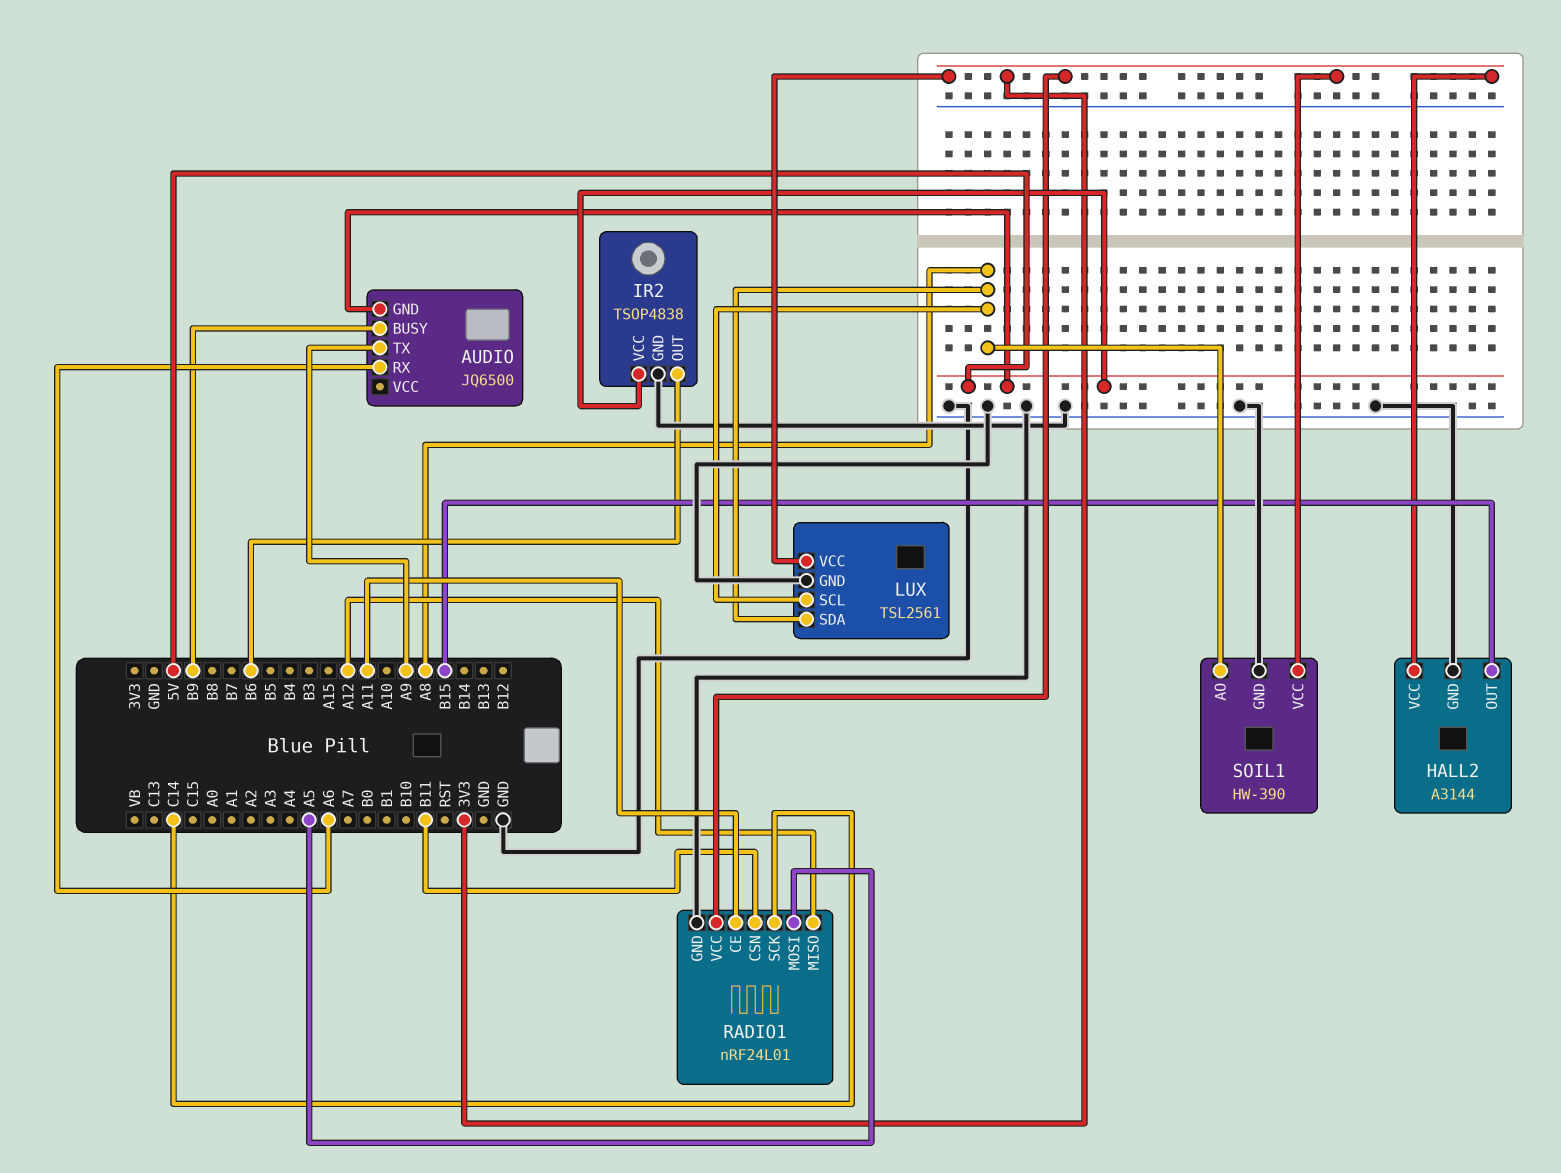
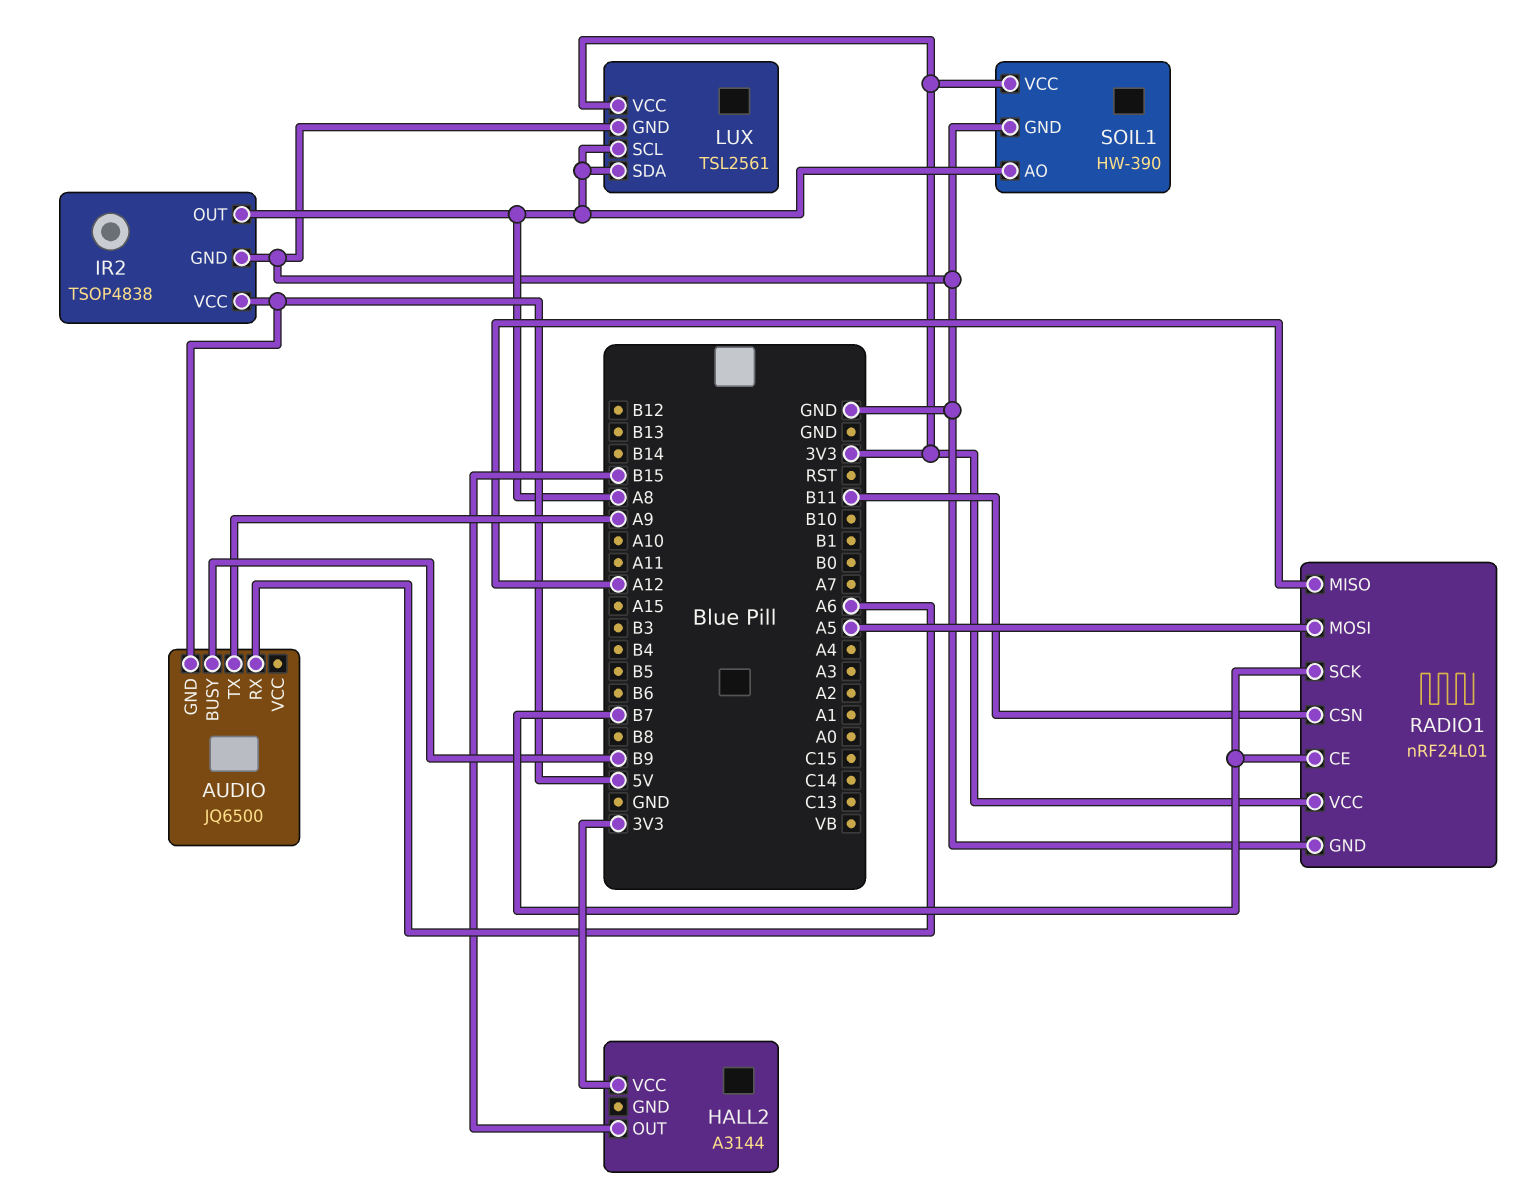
HALL2 pin GND: GND -> none
IR2 pin OUT: B6 -> A8
RADIO1 pin CE: A11 -> B7
RADIO1 pin SCK: C14 -> B7

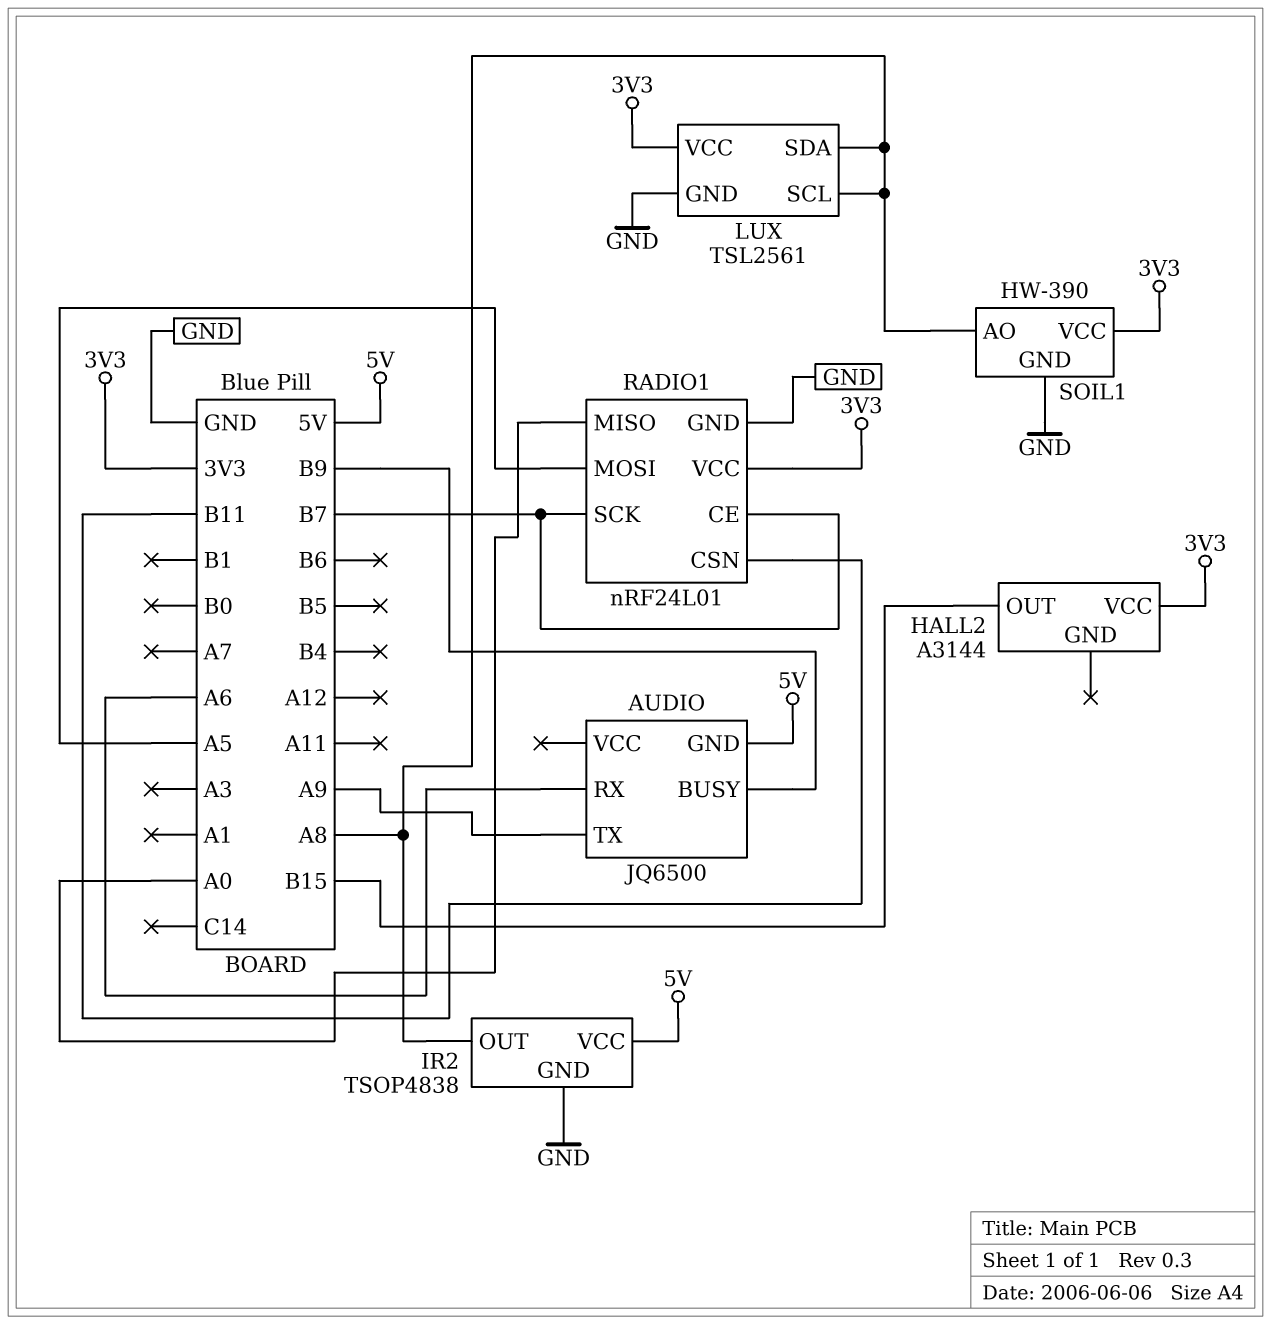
RADIO1 pin MISO: A12 -> A0

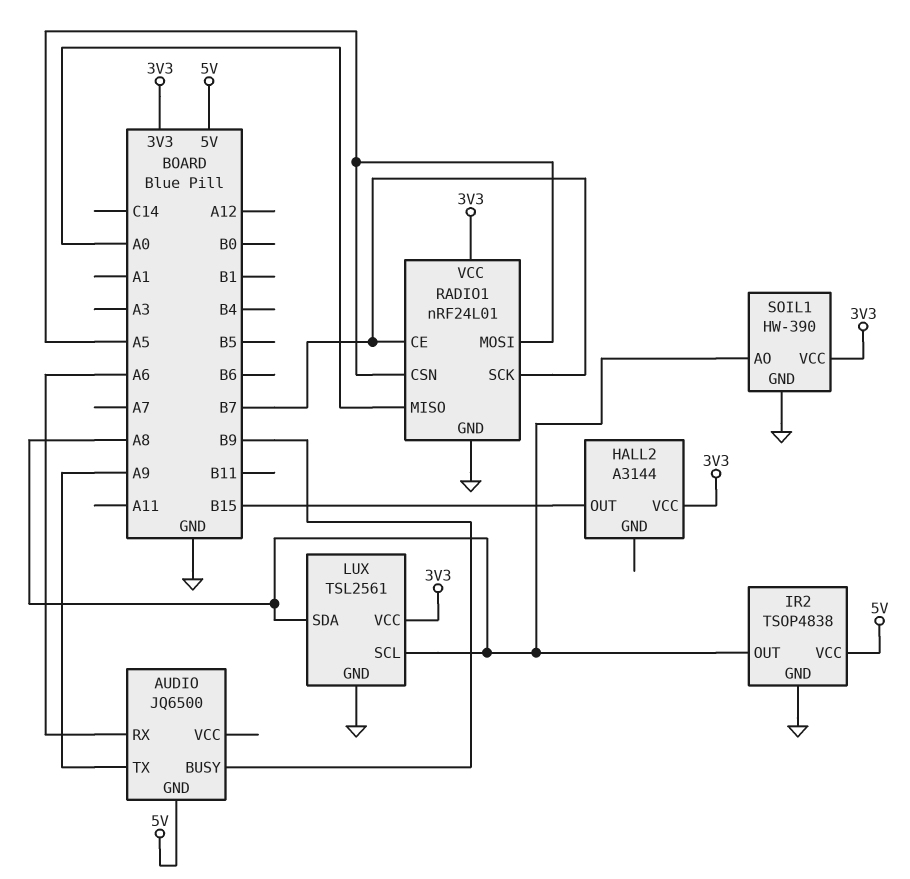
RADIO1 pin CSN: B11 -> A5

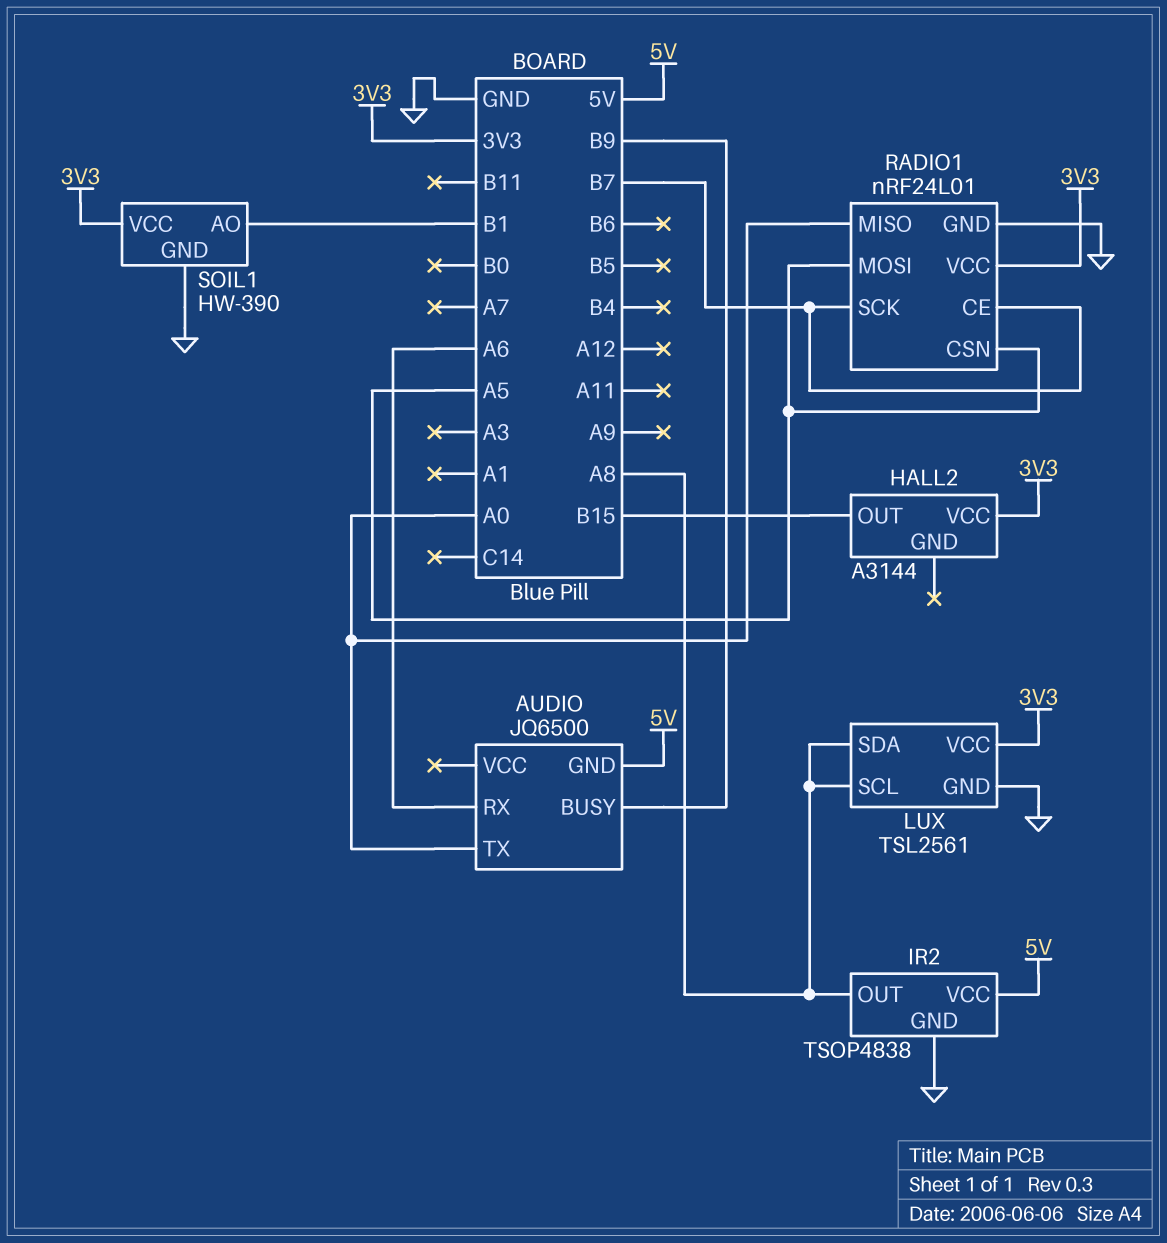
AUDIO pin TX: A9 -> A0
SOIL1 pin AO: A8 -> B1

